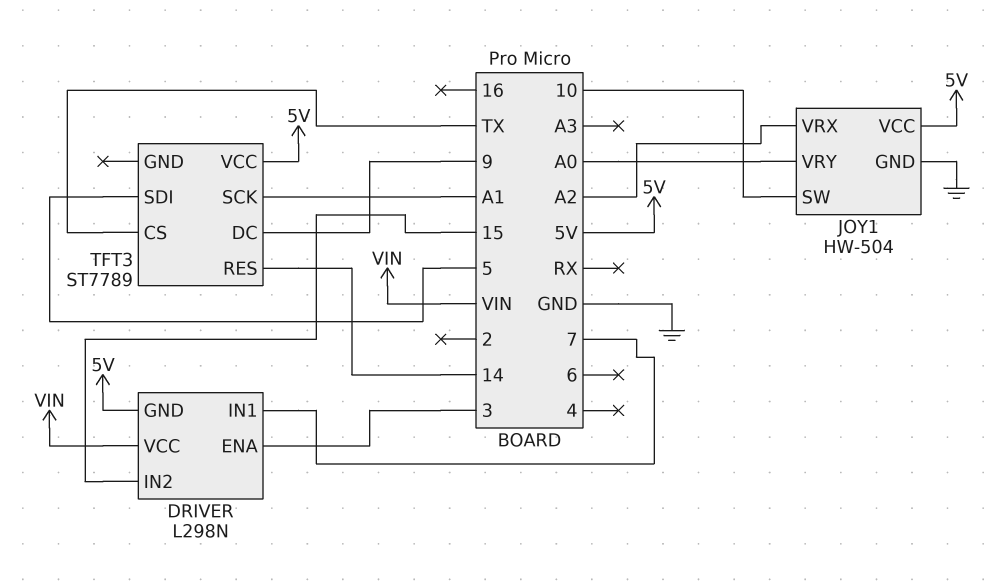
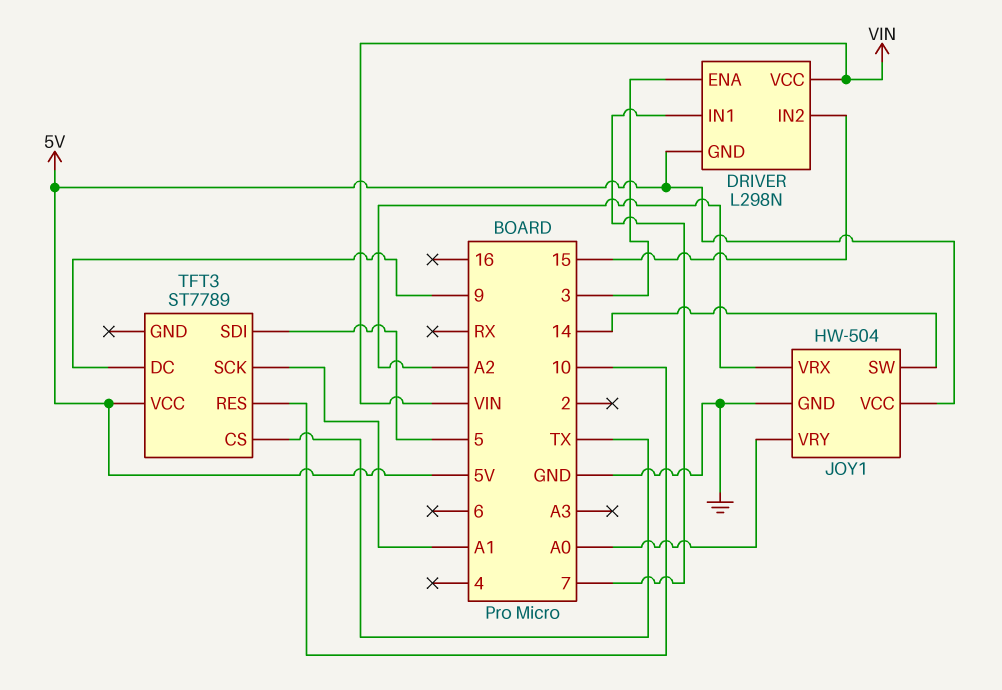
JOY1 pin SW: 10 -> 14
TFT3 pin RES: 14 -> 10

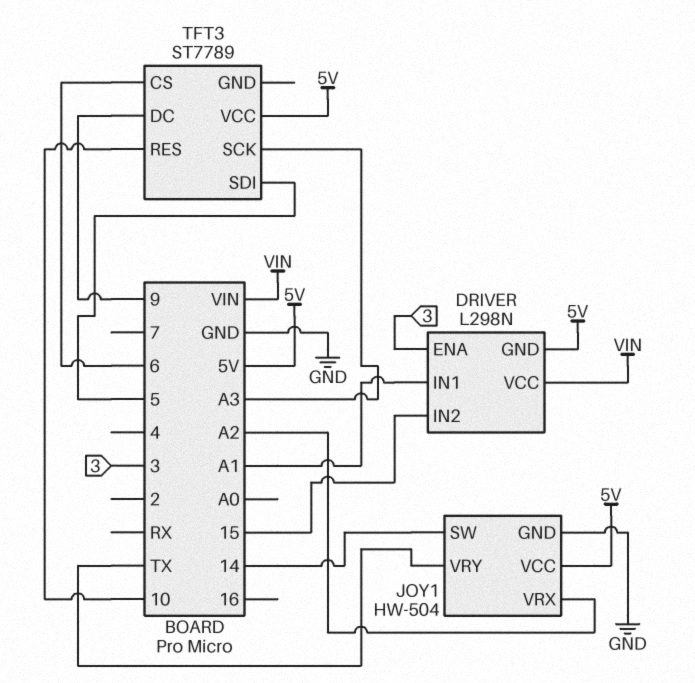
DRIVER pin IN1: 7 -> A1
JOY1 pin VRY: A0 -> TX
TFT3 pin CS: TX -> 6
TFT3 pin SCK: A1 -> A3

